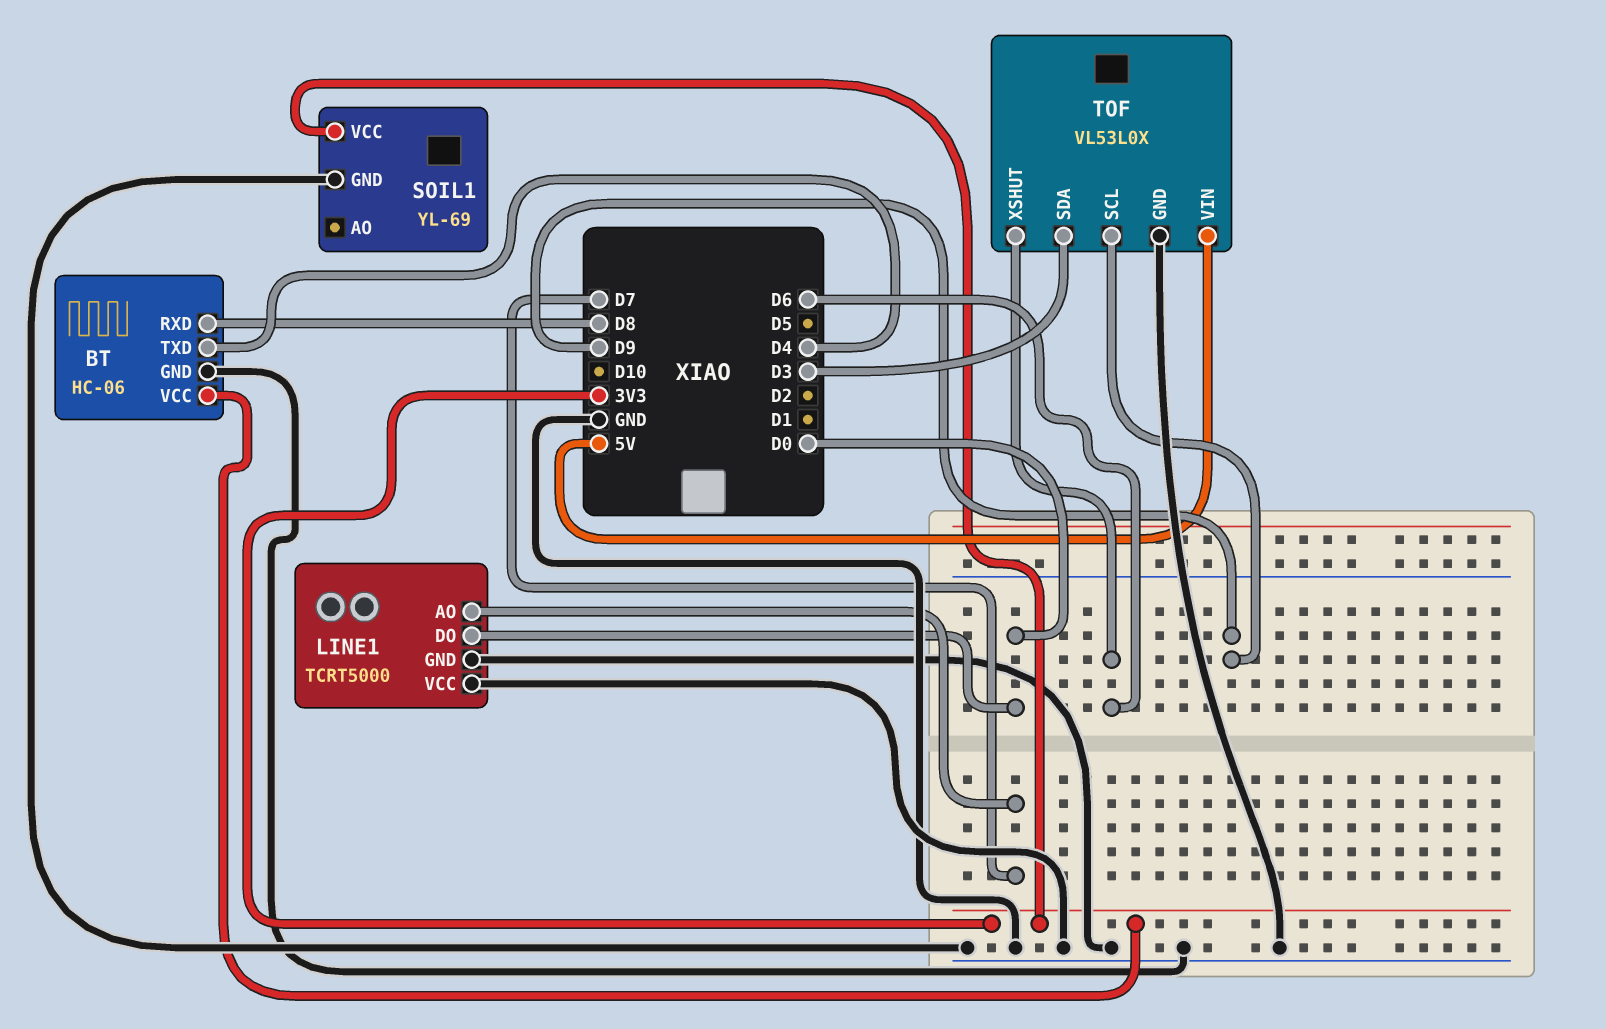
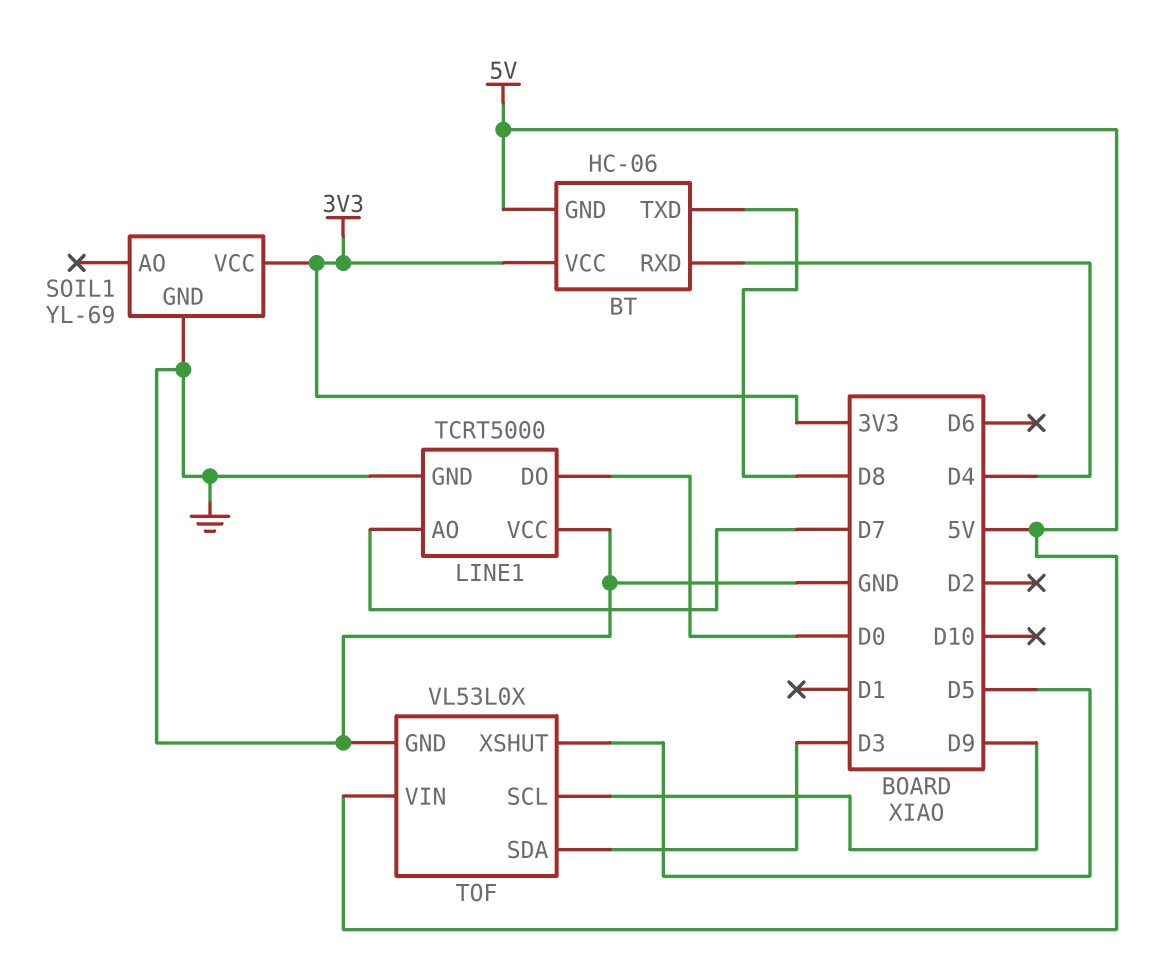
BT pin GND: GND -> 5V
BT pin RXD: D8 -> D4
BT pin TXD: D4 -> D8
TOF pin XSHUT: D6 -> D5

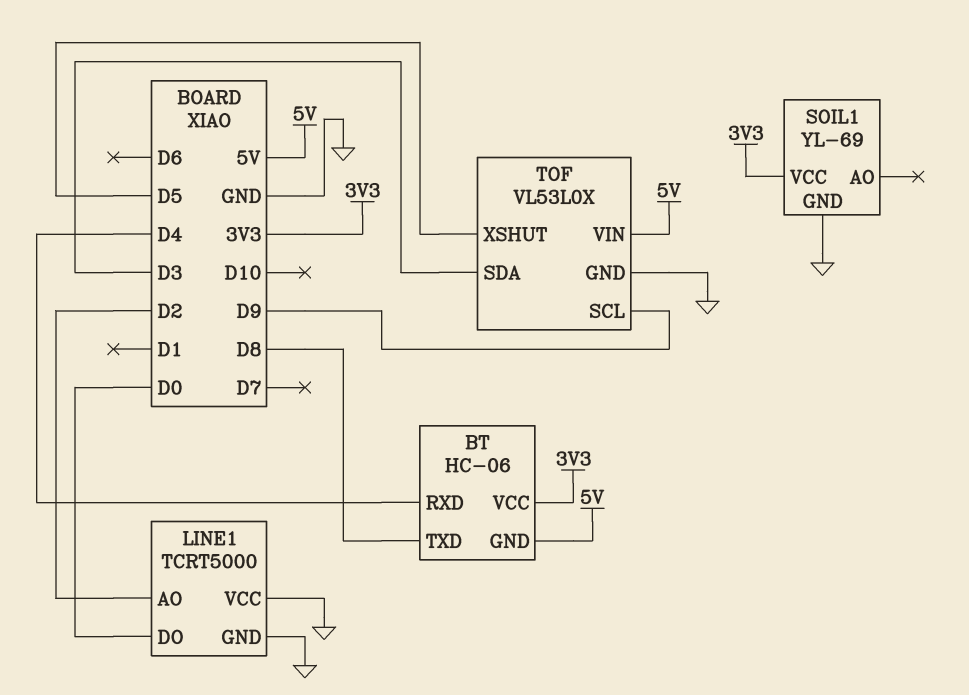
LINE1 pin AO: D7 -> D2

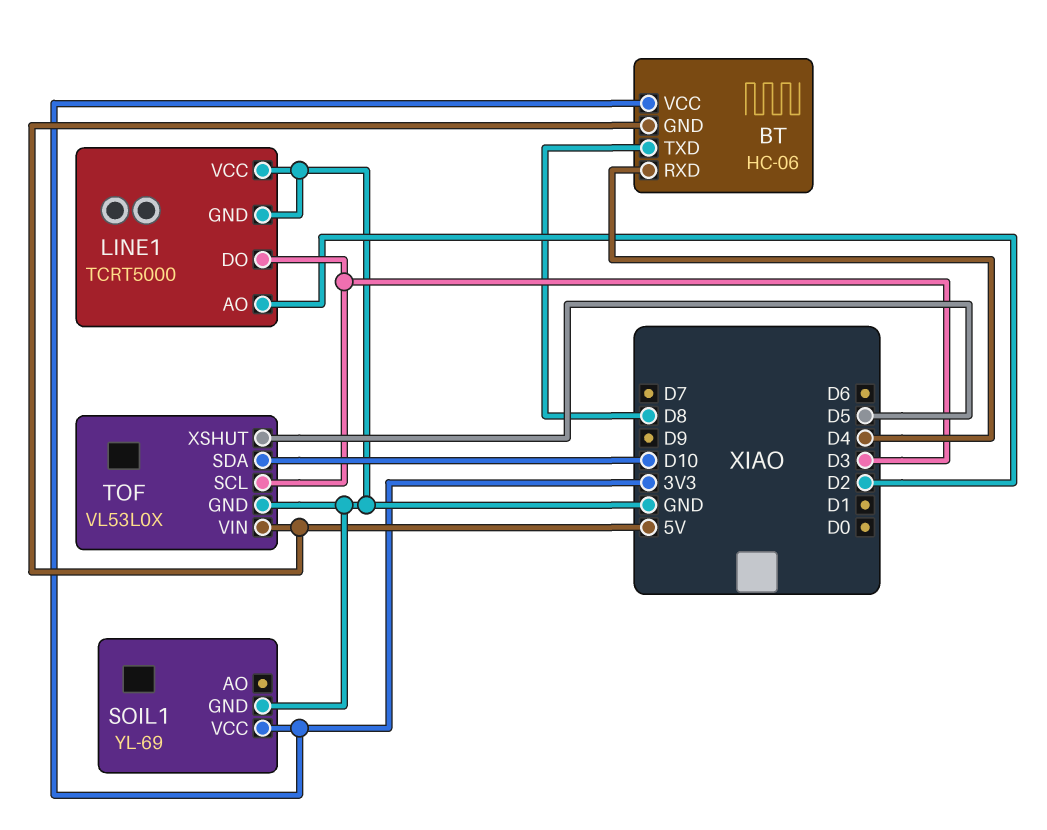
LINE1 pin DO: D0 -> D3
TOF pin SCL: D9 -> D3
TOF pin SDA: D3 -> D10

